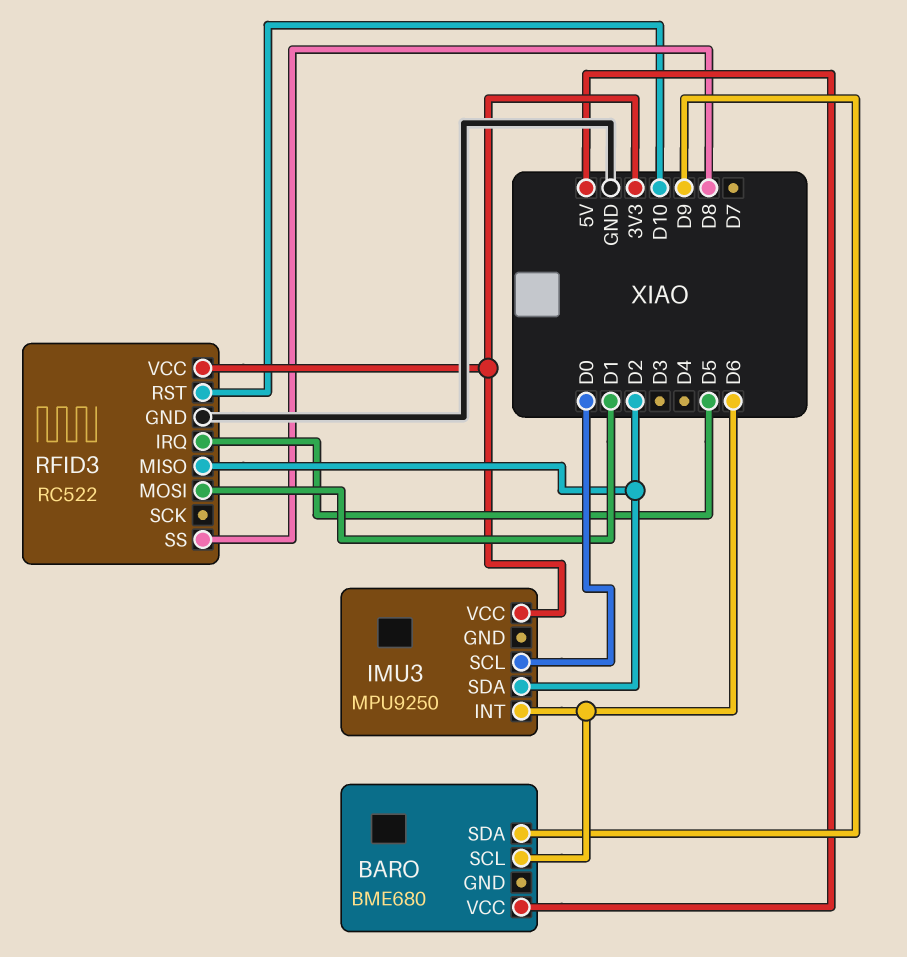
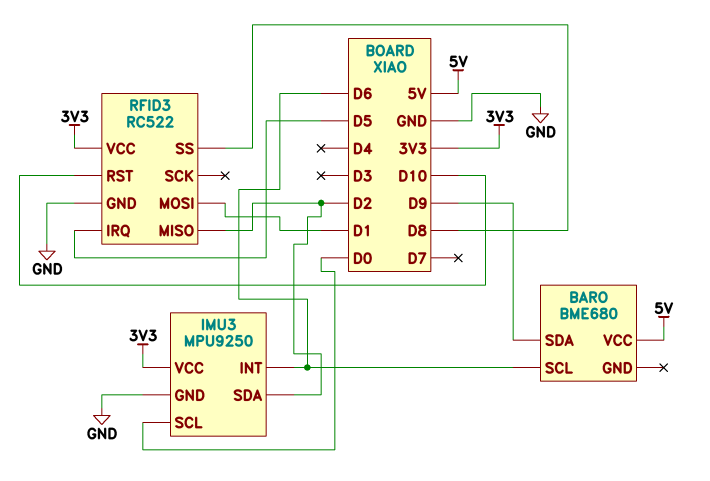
IMU3 pin GND: none -> GND

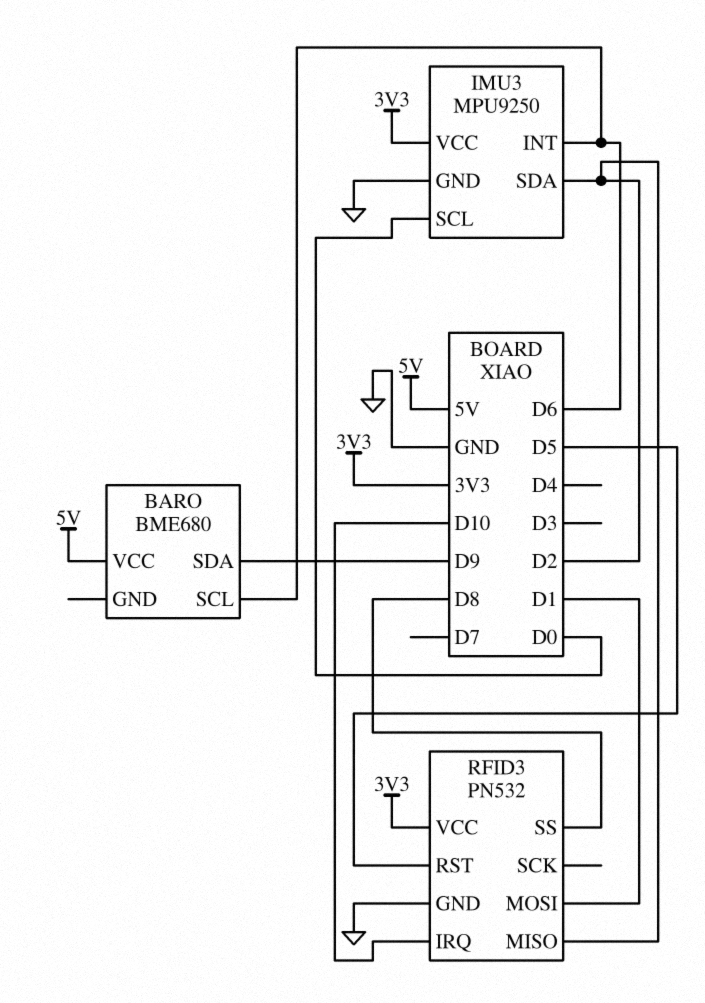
RFID3: RC522 -> PN532
RFID3 pin IRQ: D5 -> D10
RFID3 pin RST: D10 -> D5

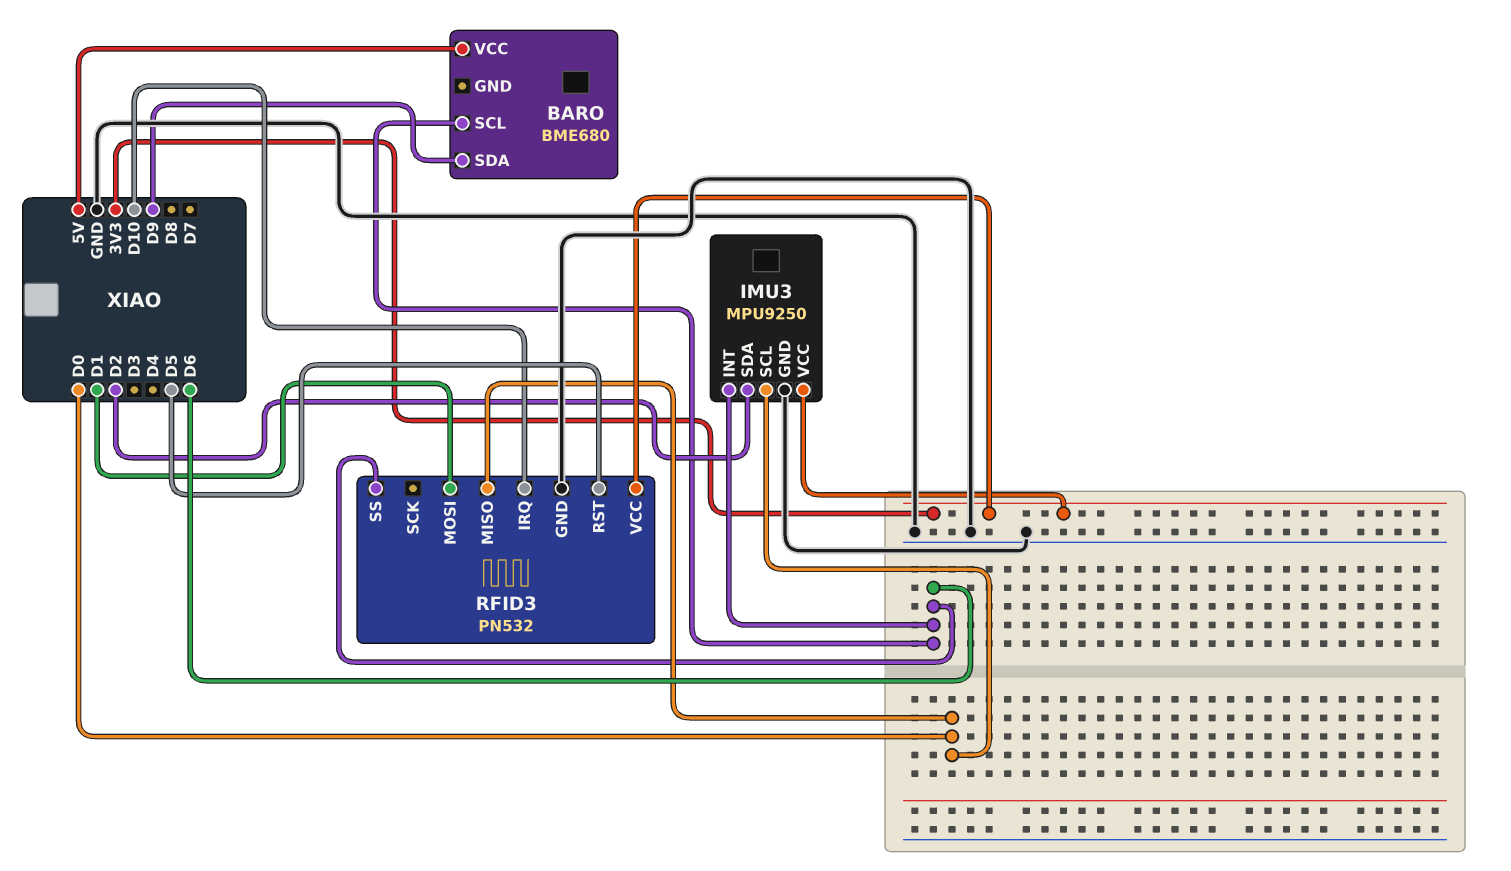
RFID3 pin MISO: D2 -> D0
RFID3 pin SS: D8 -> D6

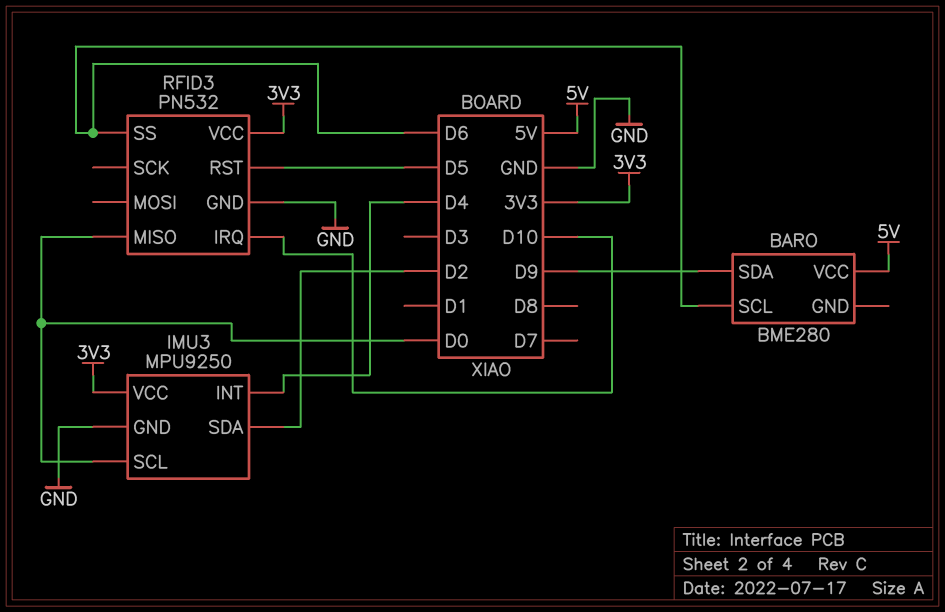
BARO: BME680 -> BME280
IMU3 pin INT: D6 -> D4
RFID3 pin MOSI: D1 -> none

